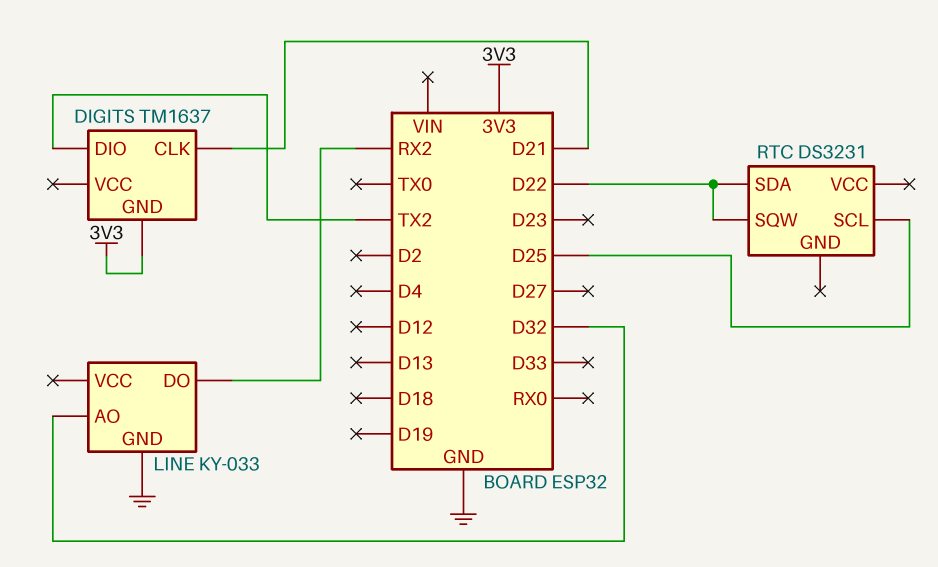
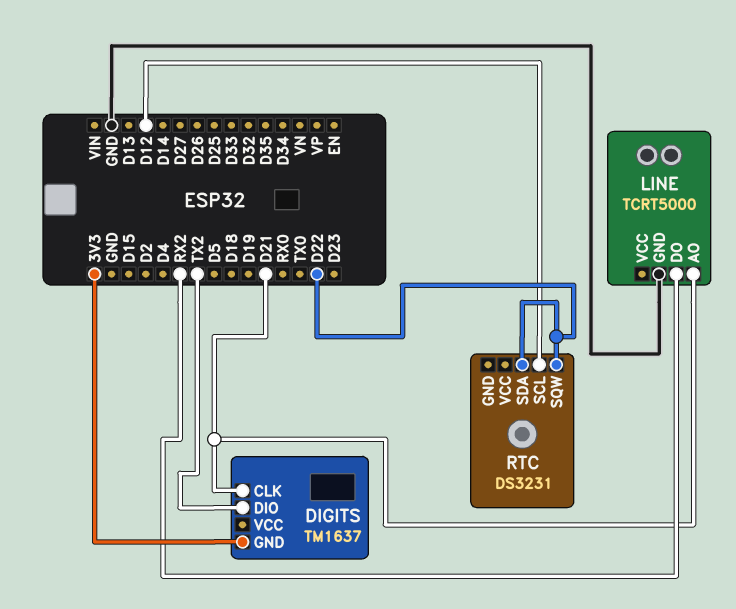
LINE: KY-033 -> TCRT5000
LINE pin AO: D32 -> D21
RTC pin SCL: D25 -> D12

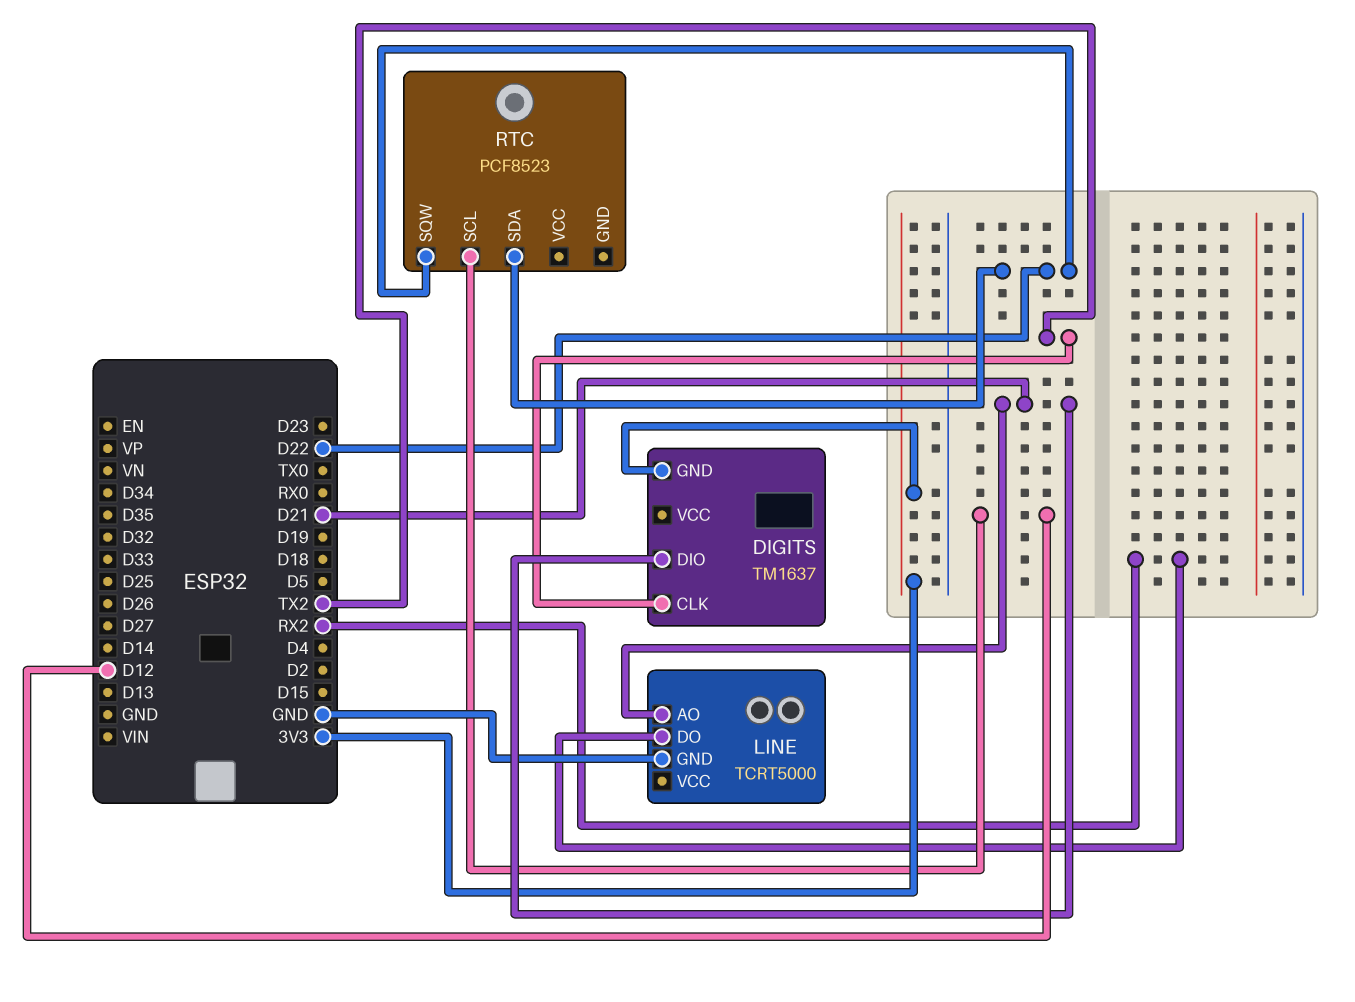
DIGITS pin CLK: D21 -> TX2
DIGITS pin DIO: TX2 -> D21
RTC: DS3231 -> PCF8523

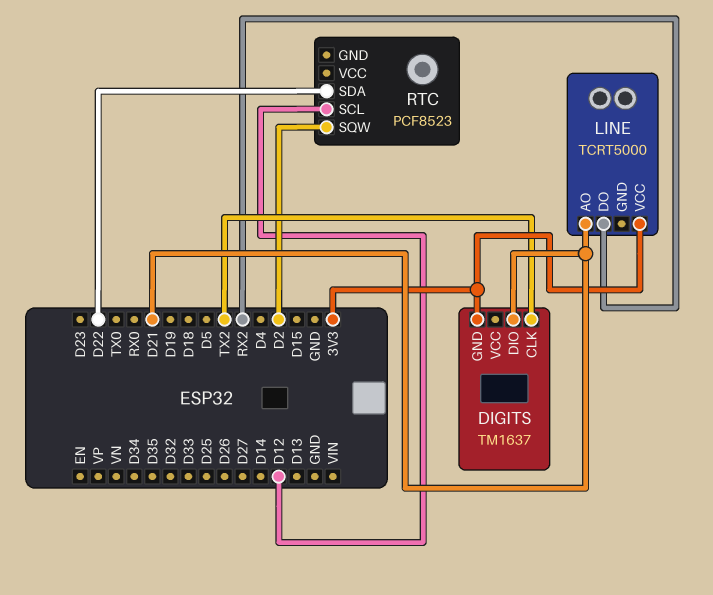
LINE pin GND: GND -> none
LINE pin VCC: none -> 3V3
RTC pin SQW: D22 -> D2

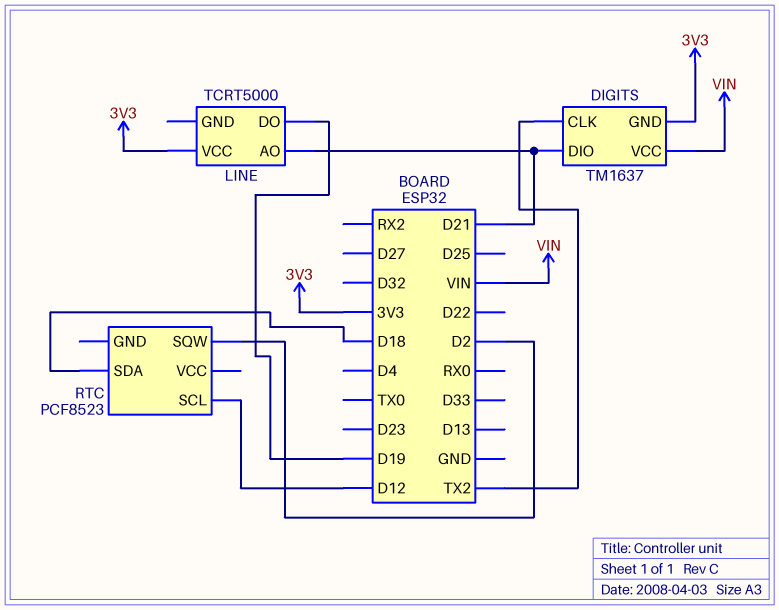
DIGITS pin VCC: none -> VIN
LINE pin DO: RX2 -> D19
RTC pin SDA: D22 -> D18

